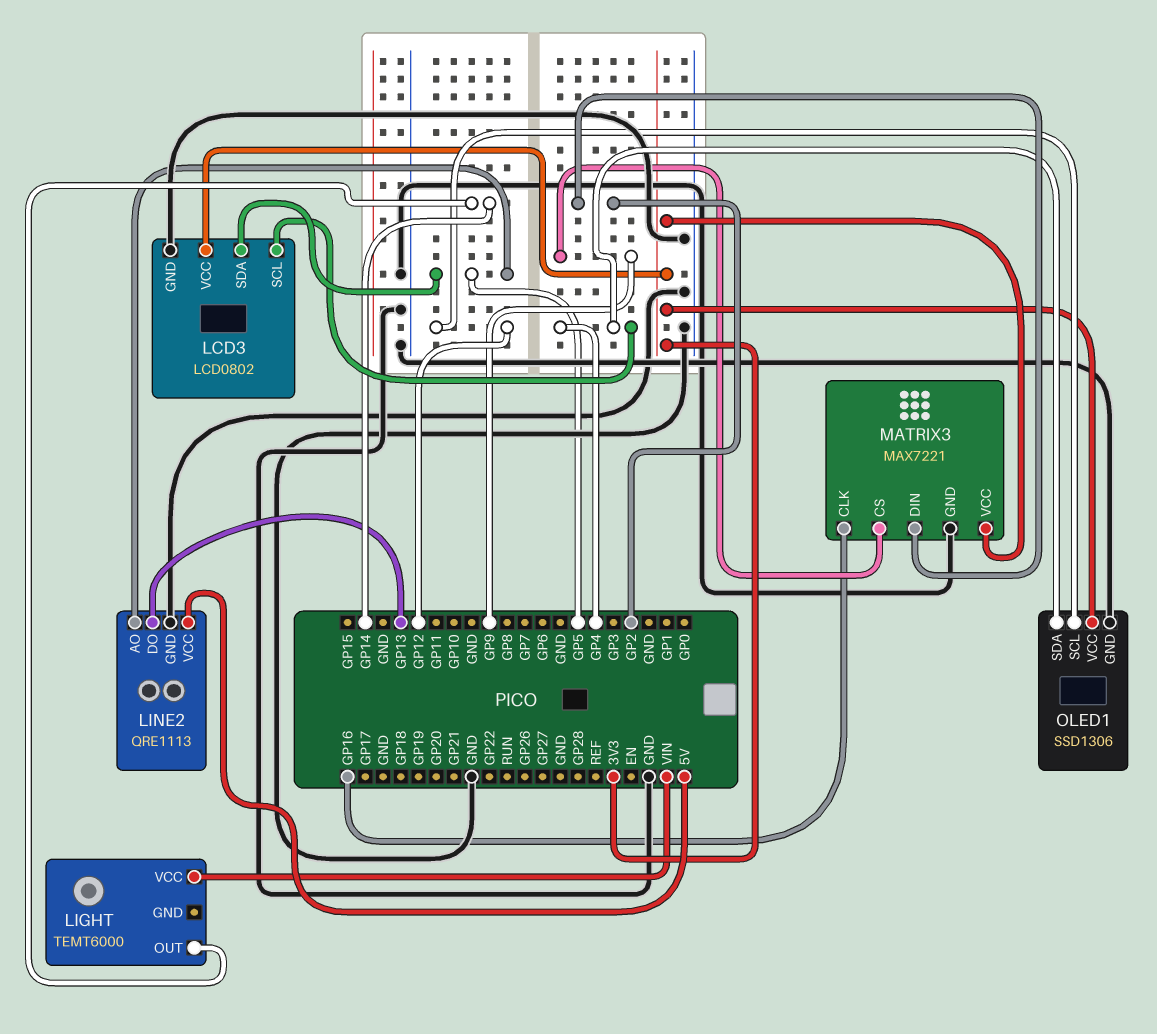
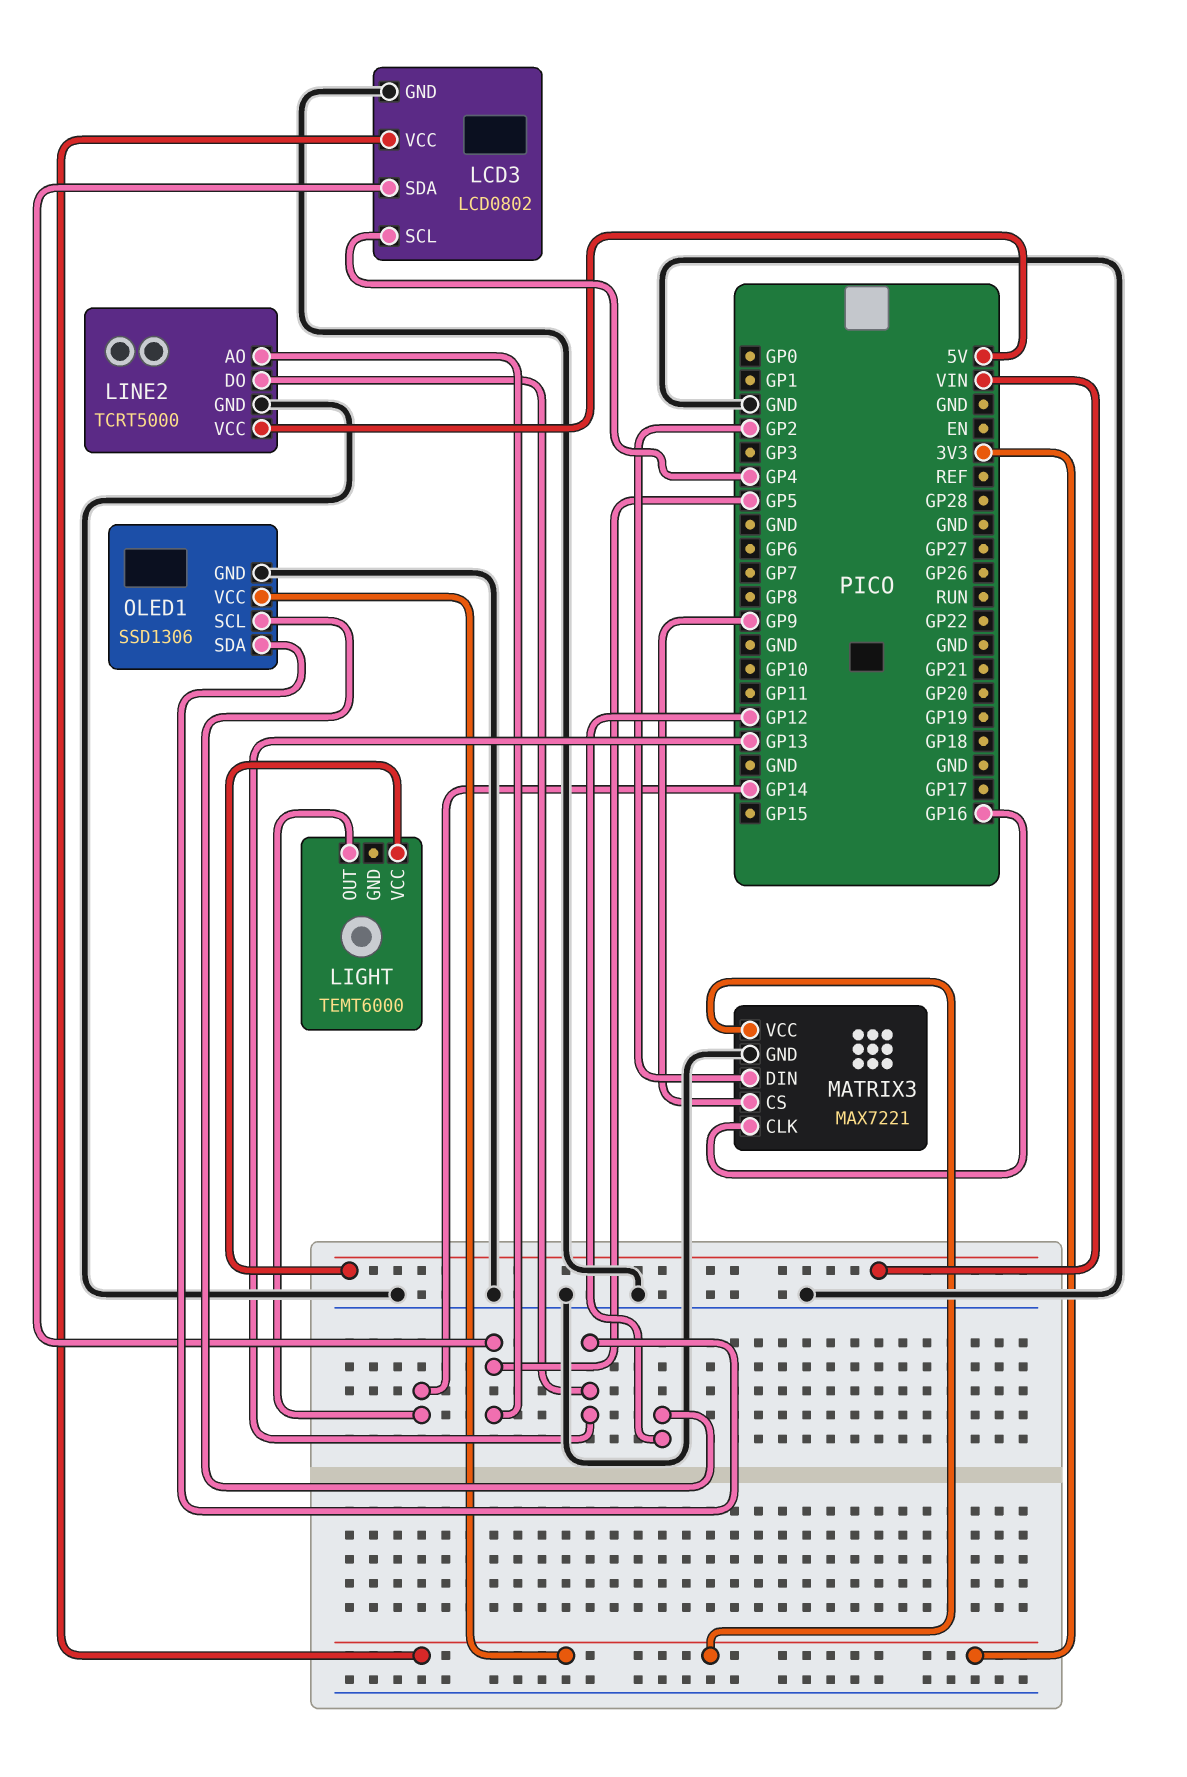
LINE2: QRE1113 -> TCRT5000
OLED1 pin SDA: GP4 -> GP13

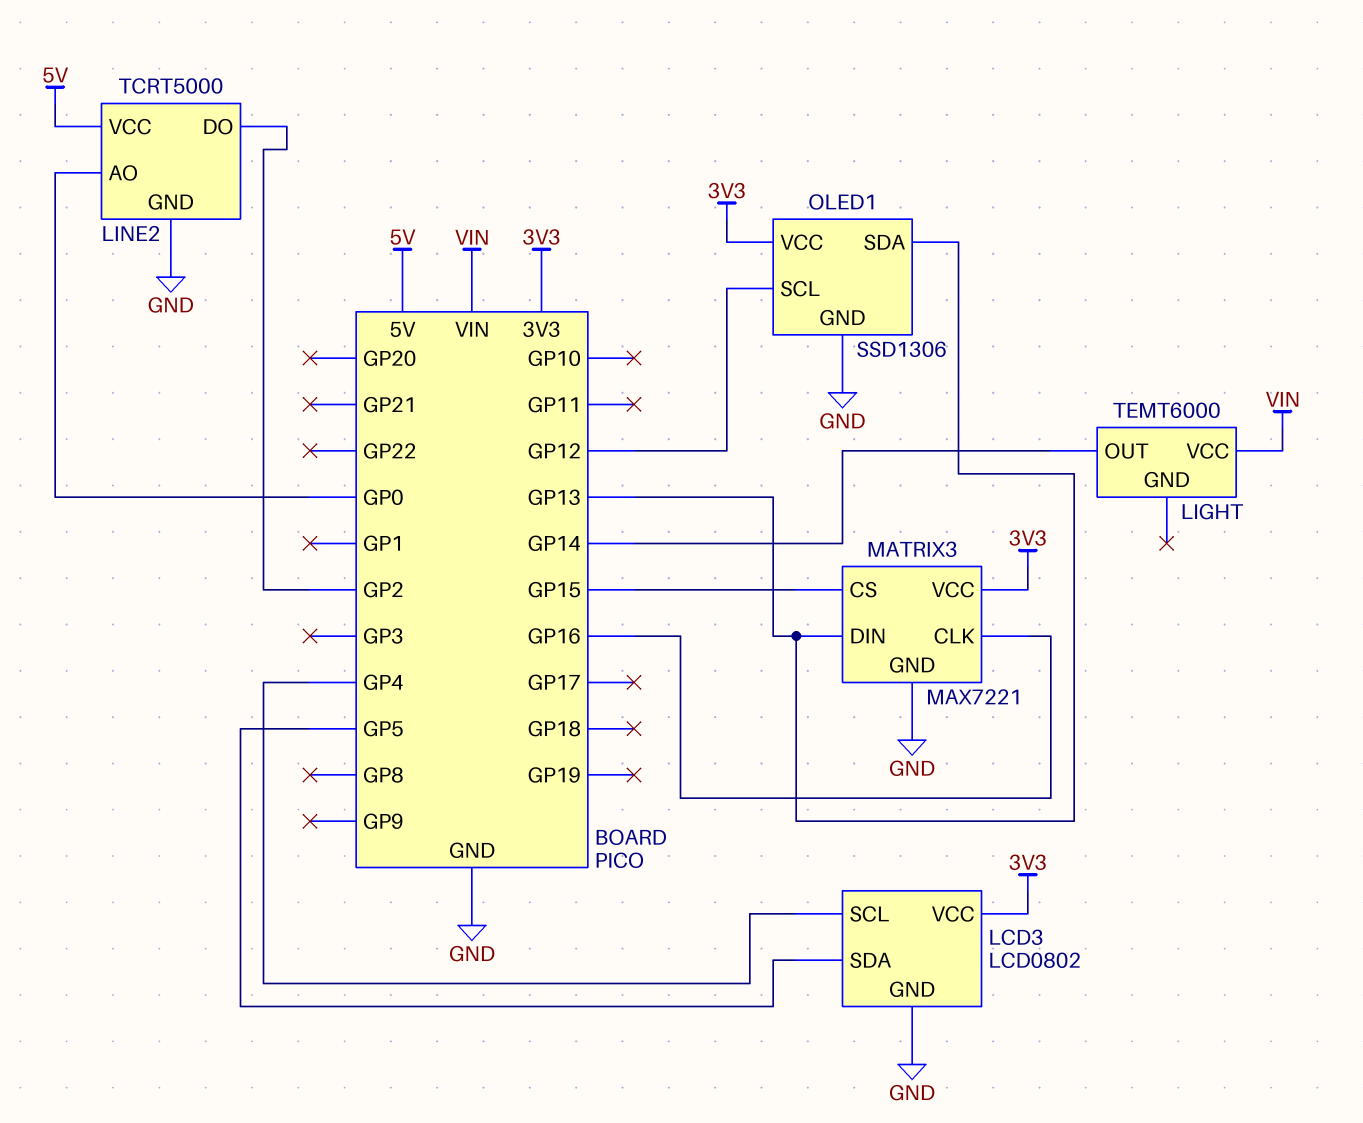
LINE2 pin AO: GP5 -> GP0
LINE2 pin DO: GP13 -> GP2
MATRIX3 pin CS: GP9 -> GP15
MATRIX3 pin DIN: GP2 -> GP13

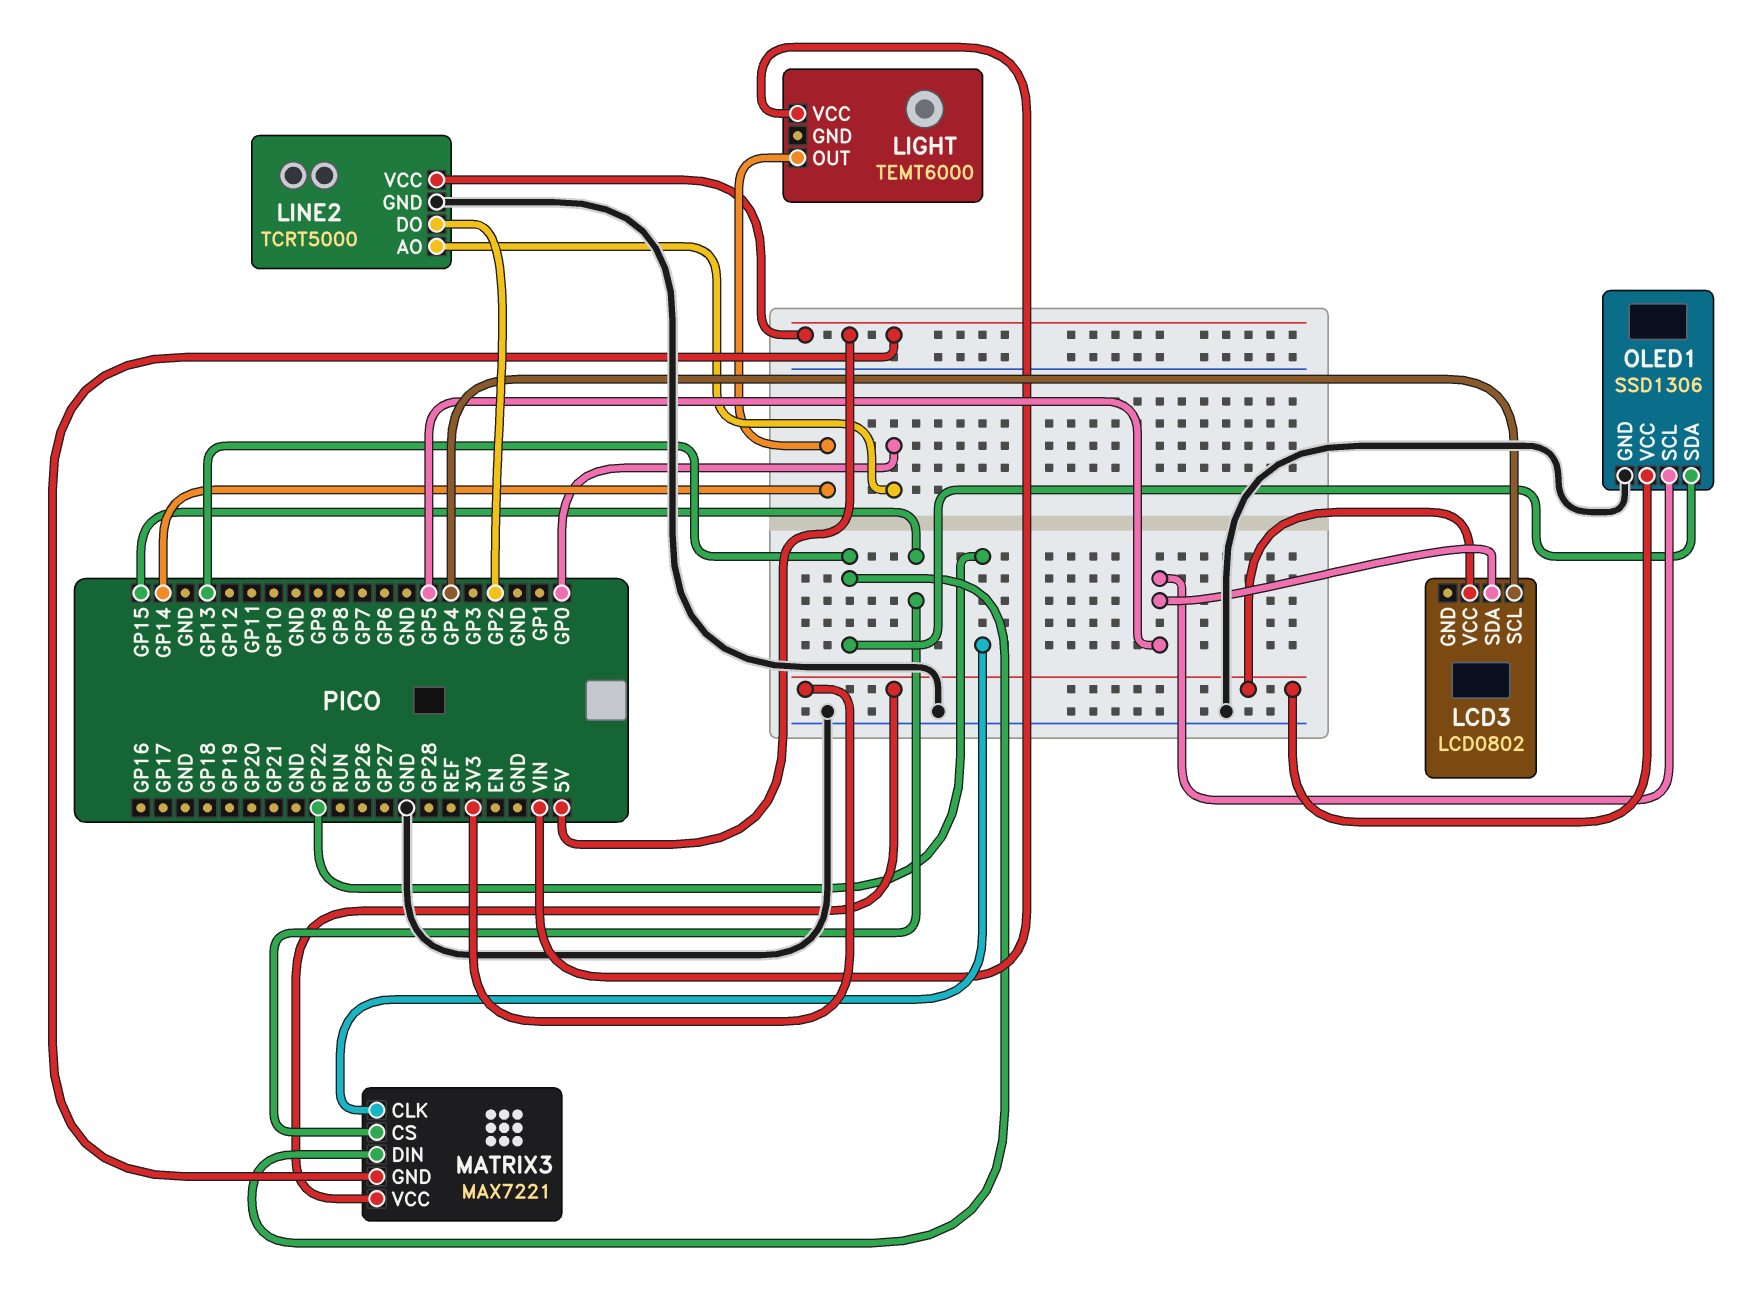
LCD3 pin GND: GND -> none
MATRIX3 pin CLK: GP16 -> GP22
MATRIX3 pin GND: GND -> 5V
OLED1 pin SCL: GP12 -> GP5

